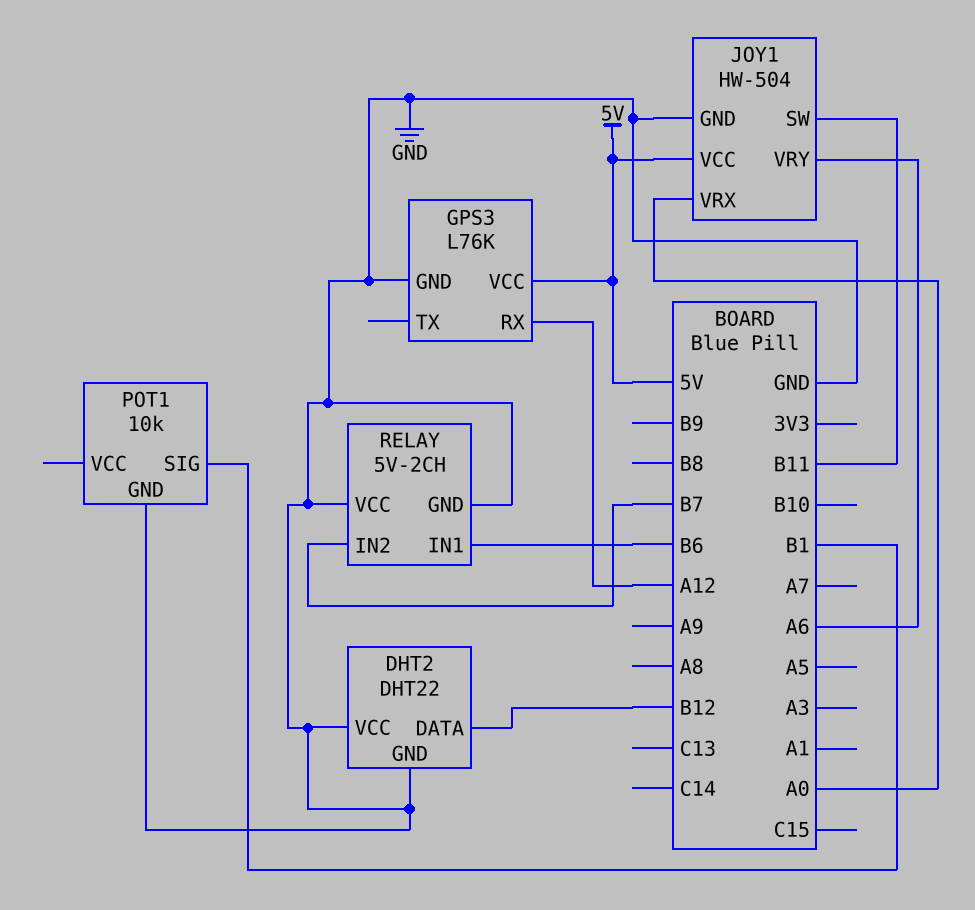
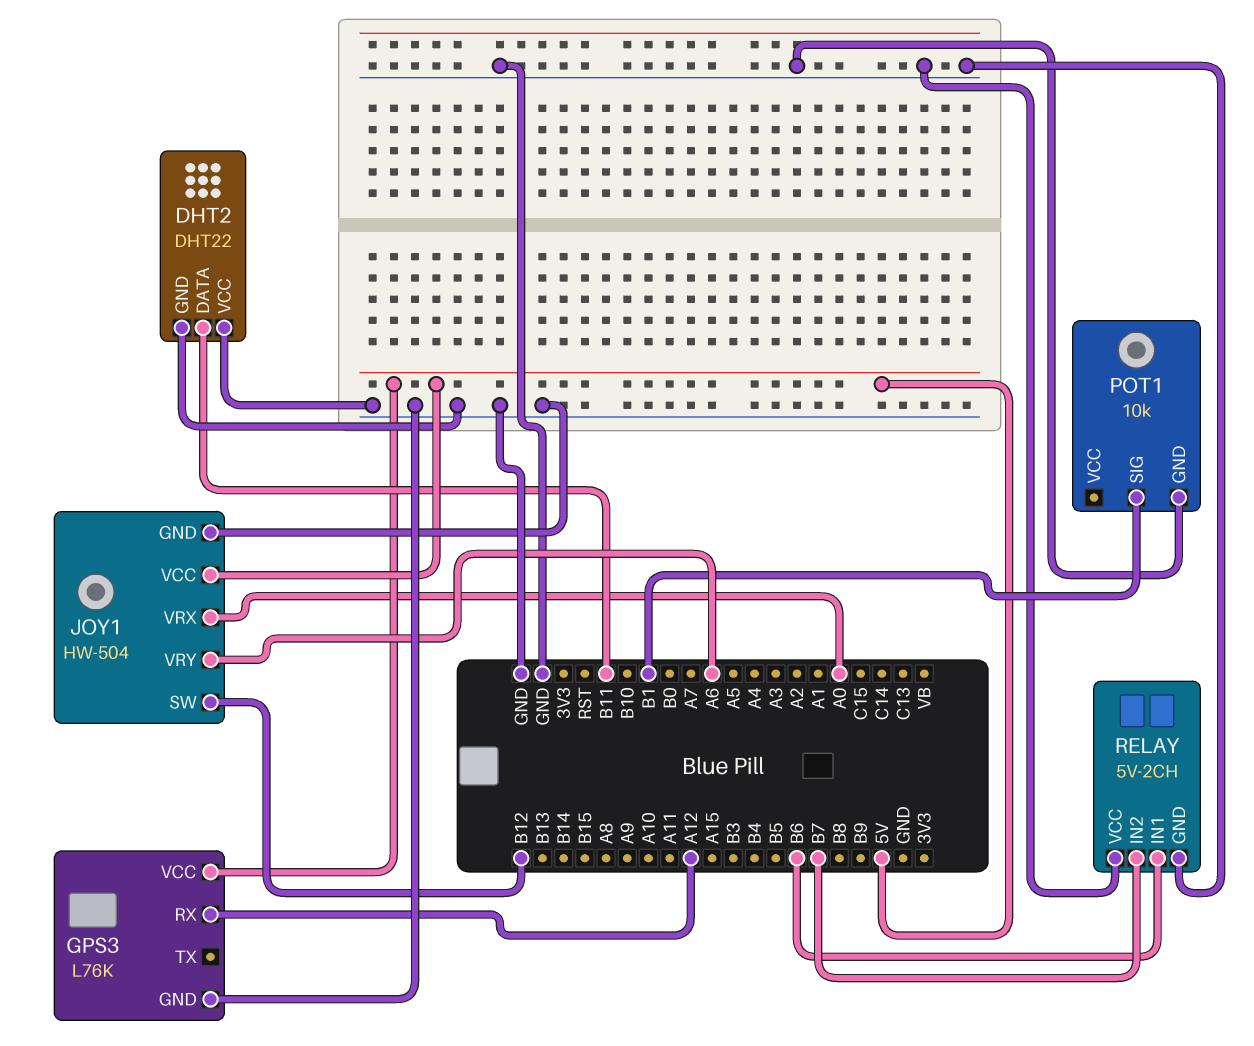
DHT2 pin DATA: B12 -> B11
JOY1 pin SW: B11 -> B12

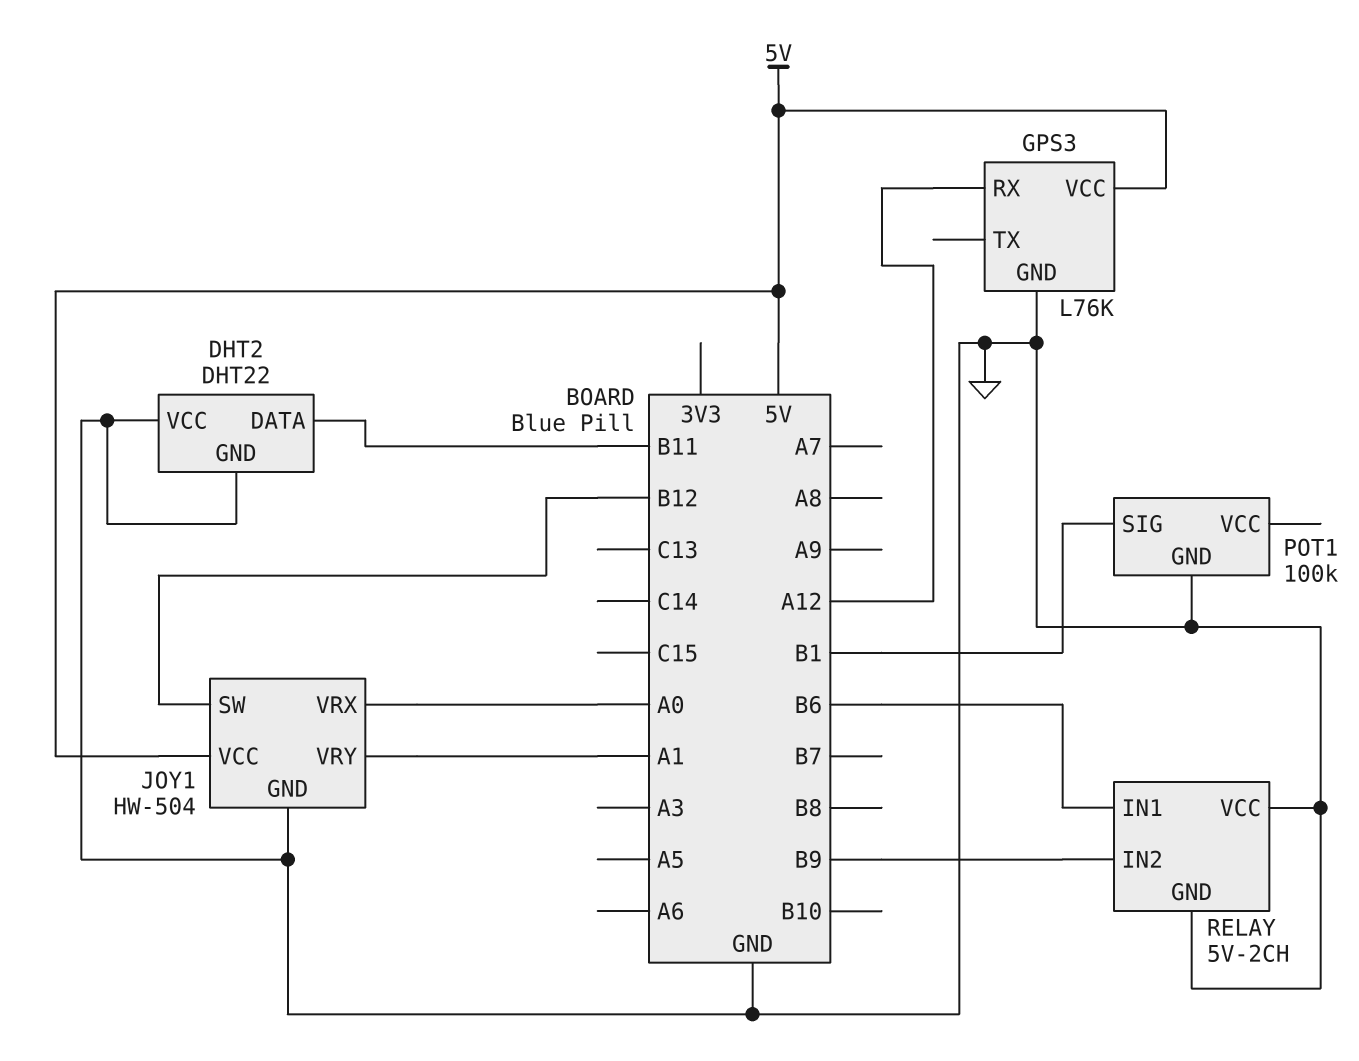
JOY1 pin VRY: A6 -> A1
POT1: 10k -> 100k
RELAY pin IN2: B7 -> B9

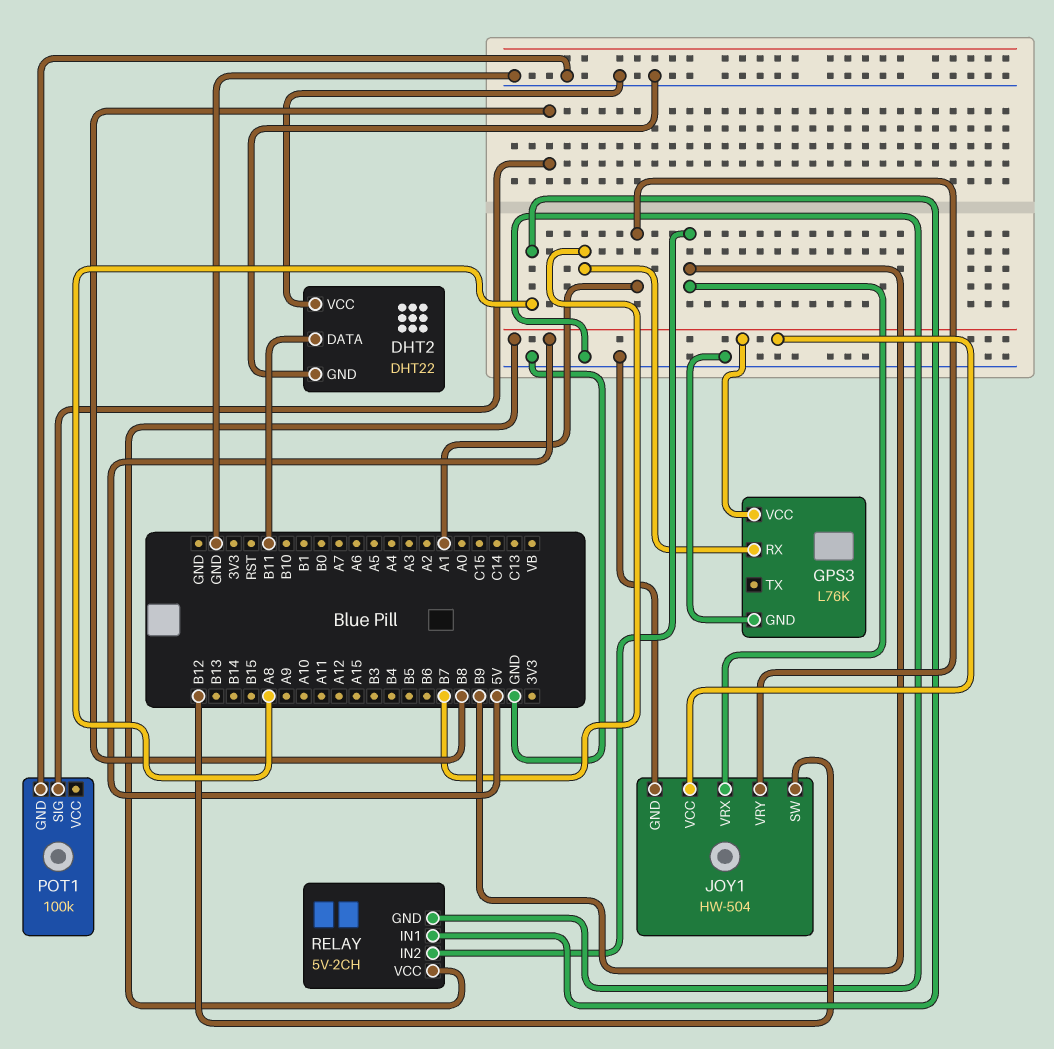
GPS3 pin RX: A12 -> B7
JOY1 pin VRX: A0 -> B9
POT1 pin SIG: B1 -> B8
RELAY pin IN1: B6 -> A8
RELAY pin VCC: GND -> 5V

